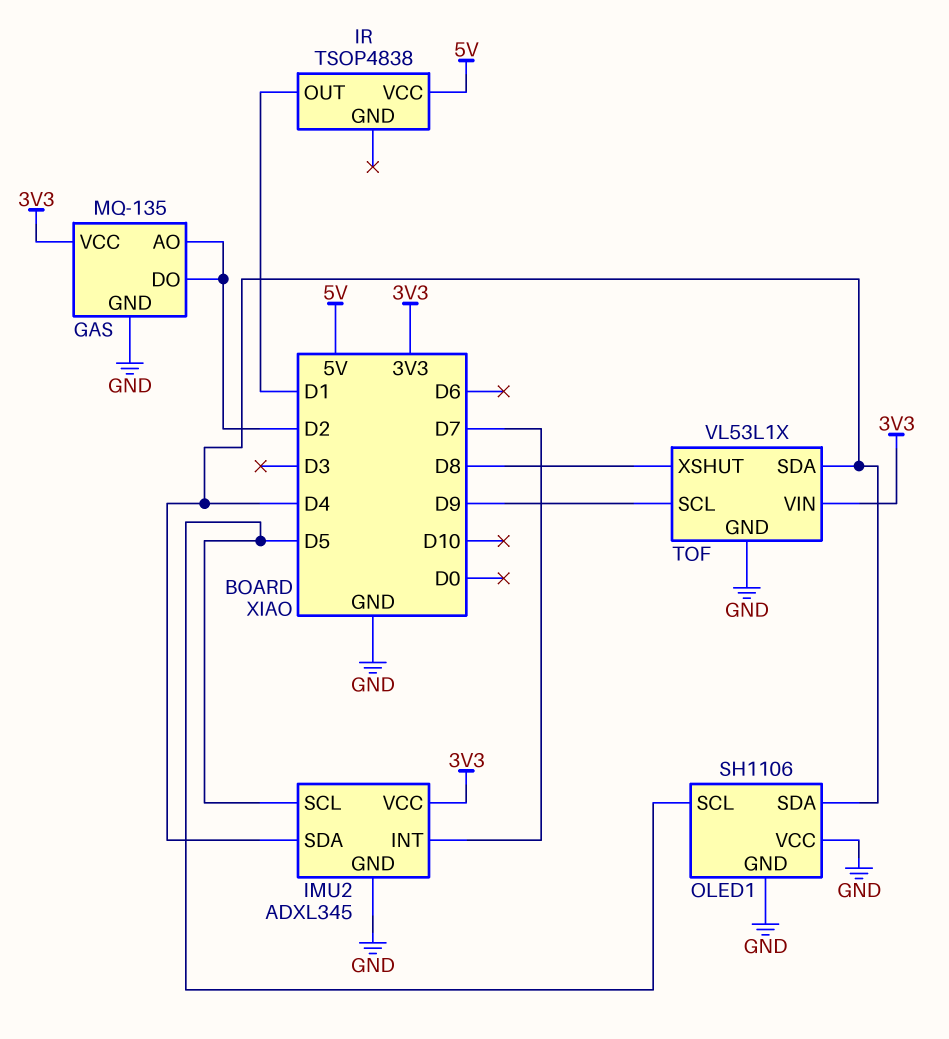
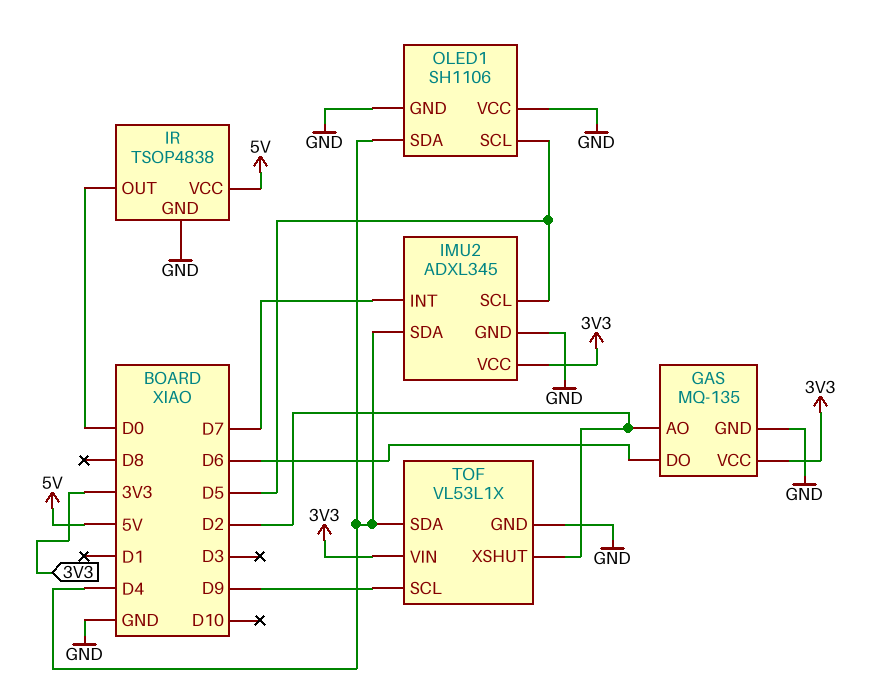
GAS pin DO: D2 -> D6
IR pin GND: none -> GND
IR pin OUT: D1 -> D0
TOF pin XSHUT: D8 -> D2

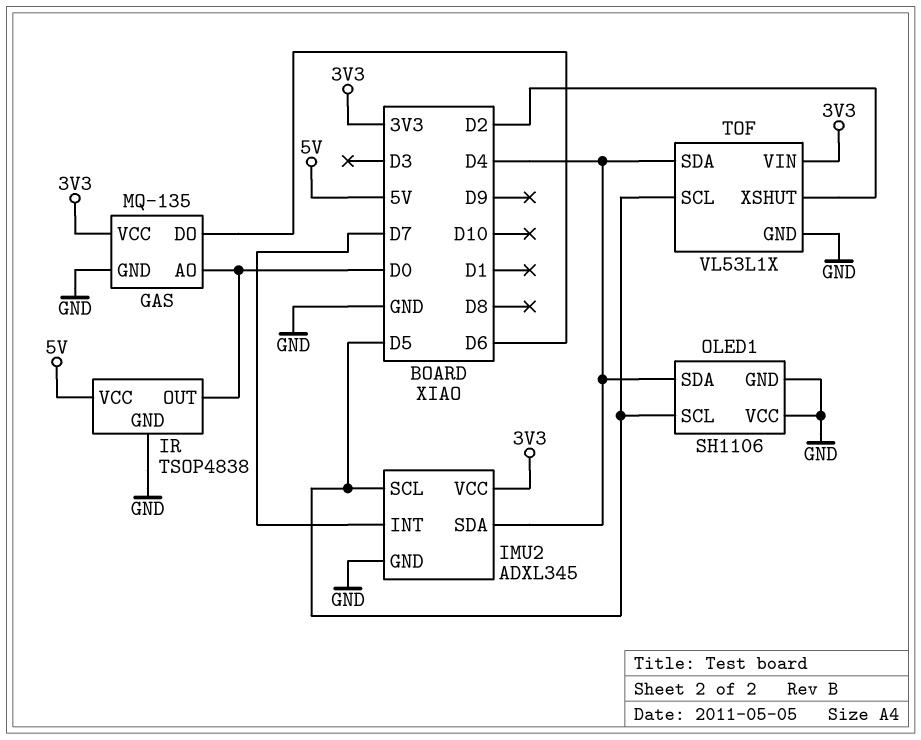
GAS pin AO: D2 -> D0
TOF pin SCL: D9 -> D5

